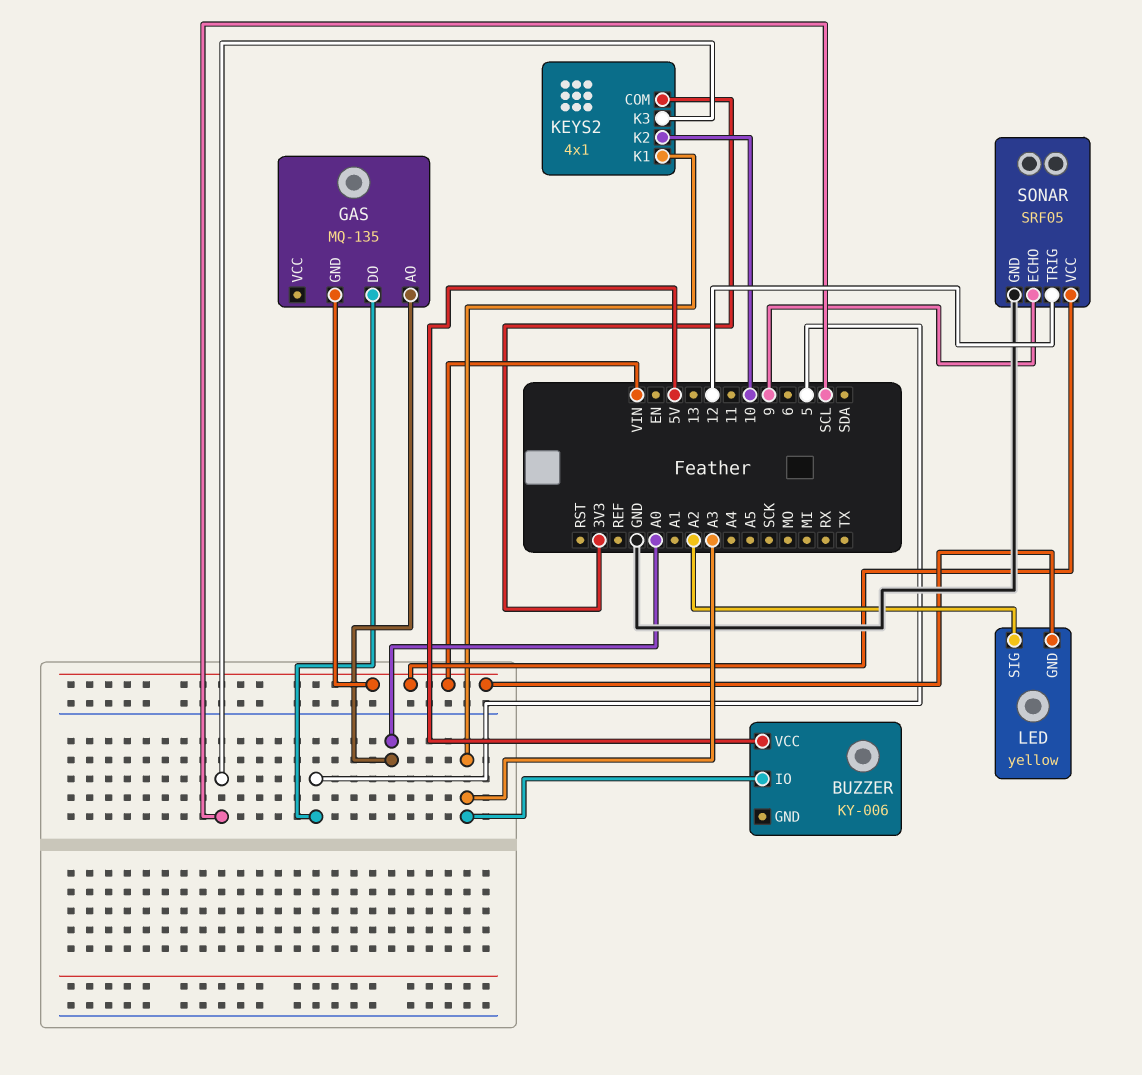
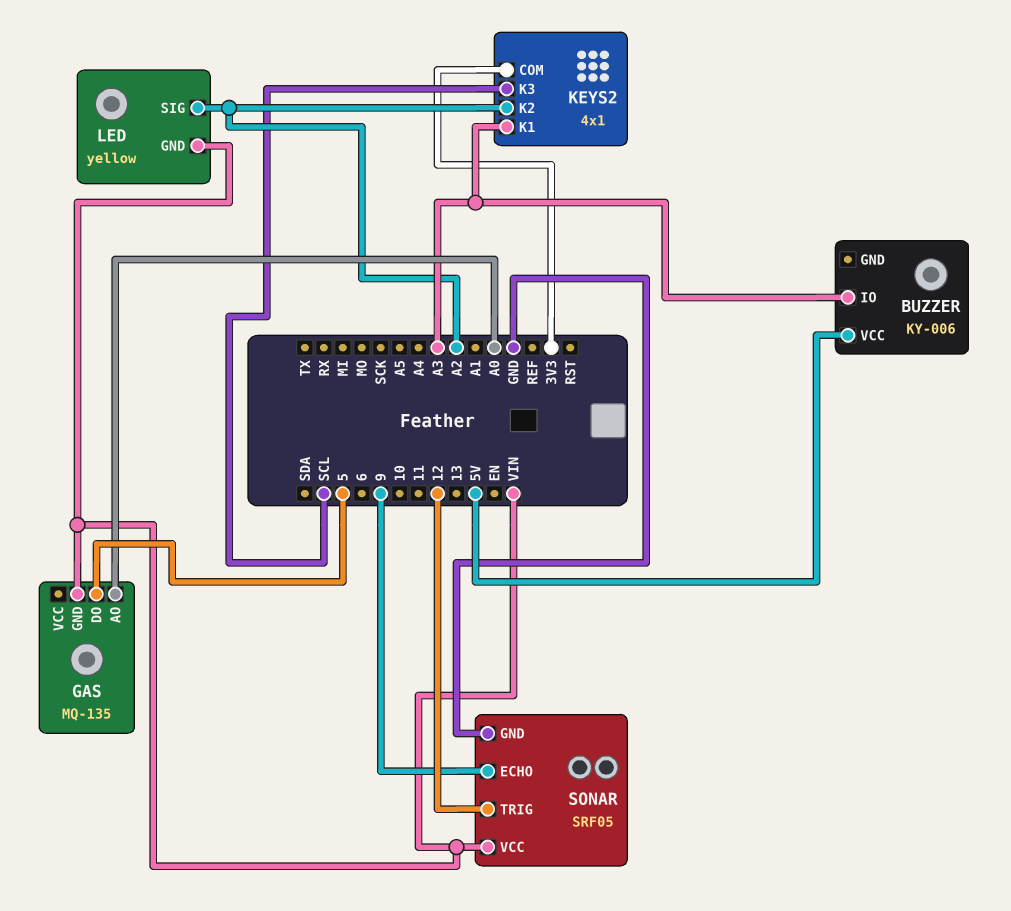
KEYS2 pin K2: 10 -> A2

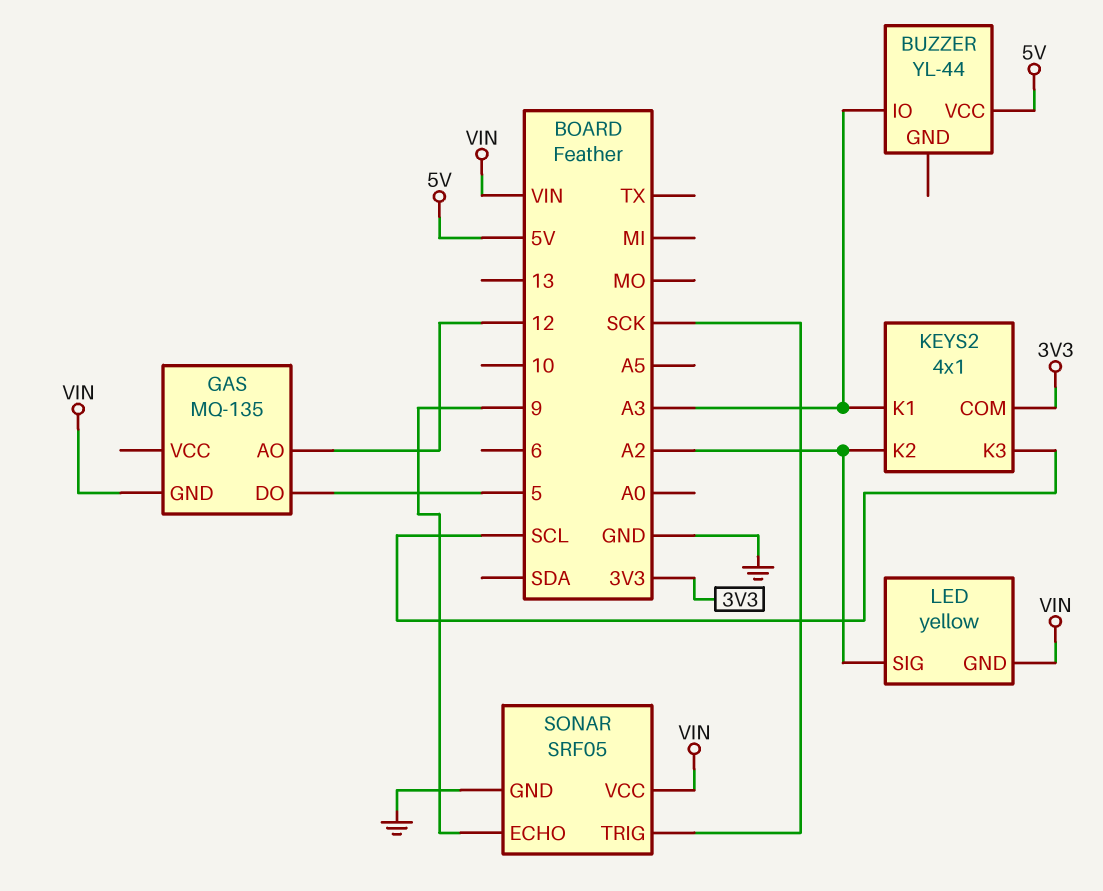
BUZZER: KY-006 -> YL-44
GAS pin AO: A0 -> 12
SONAR pin TRIG: 12 -> SCK

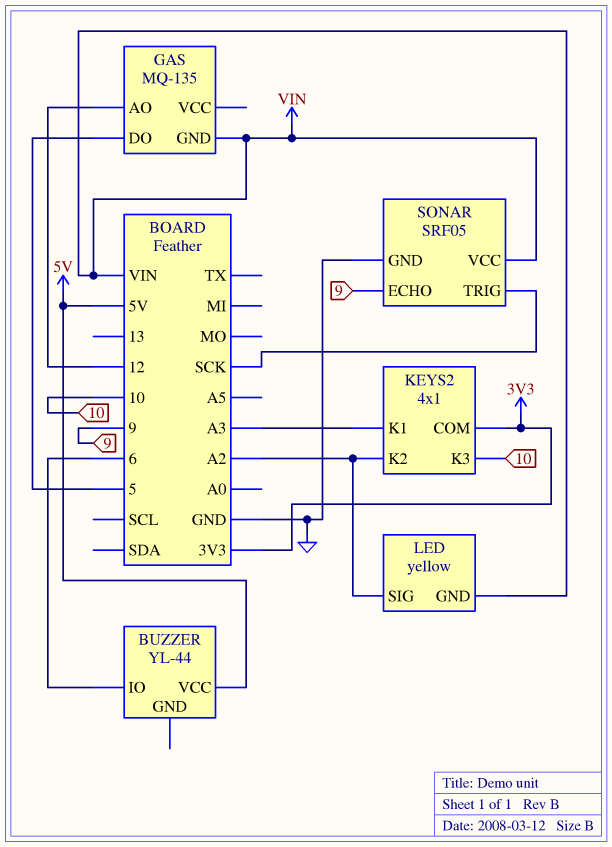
BUZZER pin IO: A3 -> 6
KEYS2 pin K3: SCL -> 10

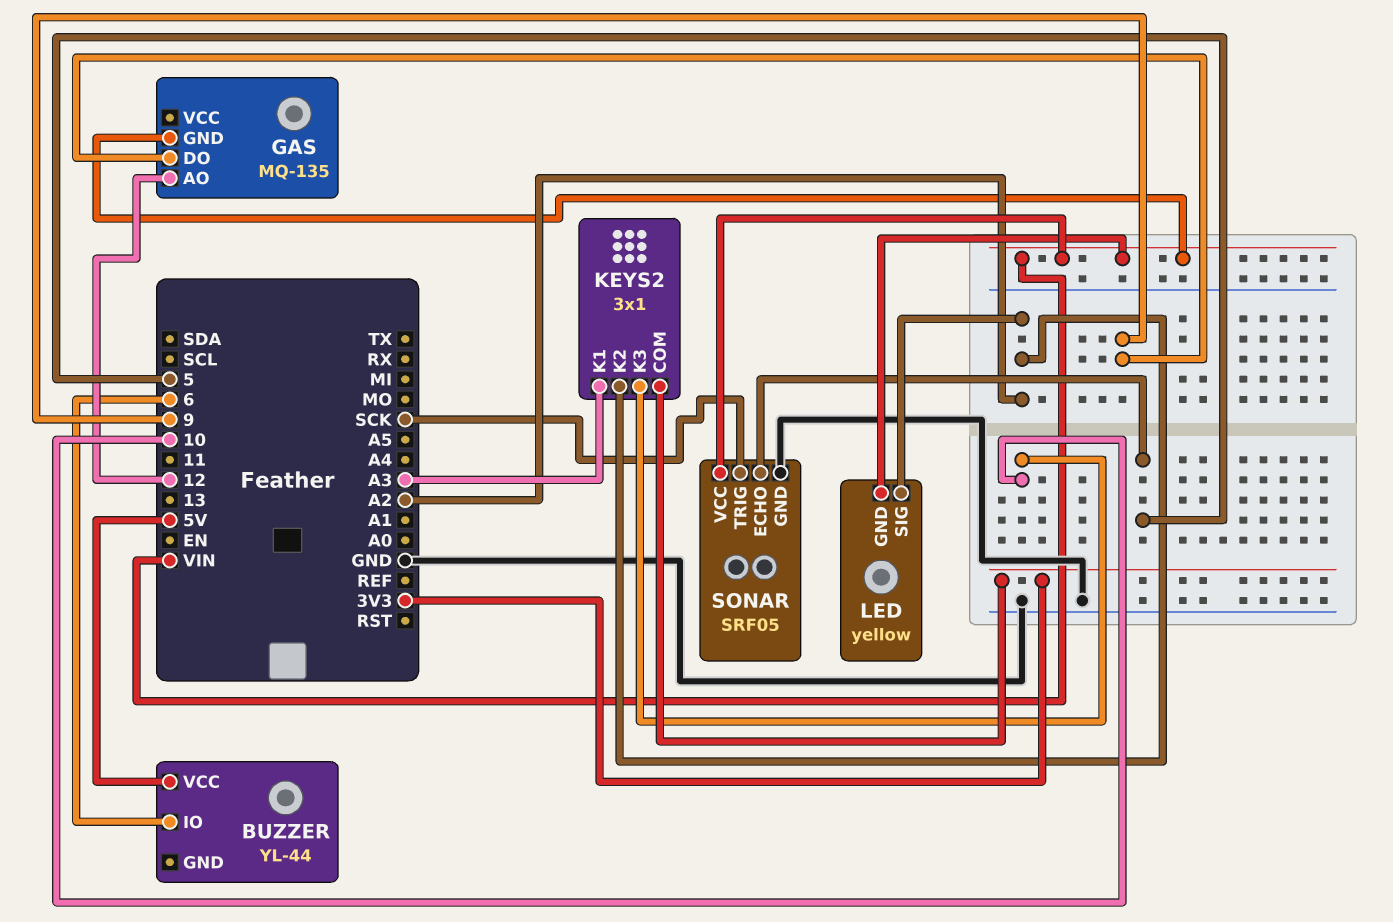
GAS pin DO: 5 -> 9
KEYS2: 4x1 -> 3x1
SONAR pin ECHO: 9 -> 5

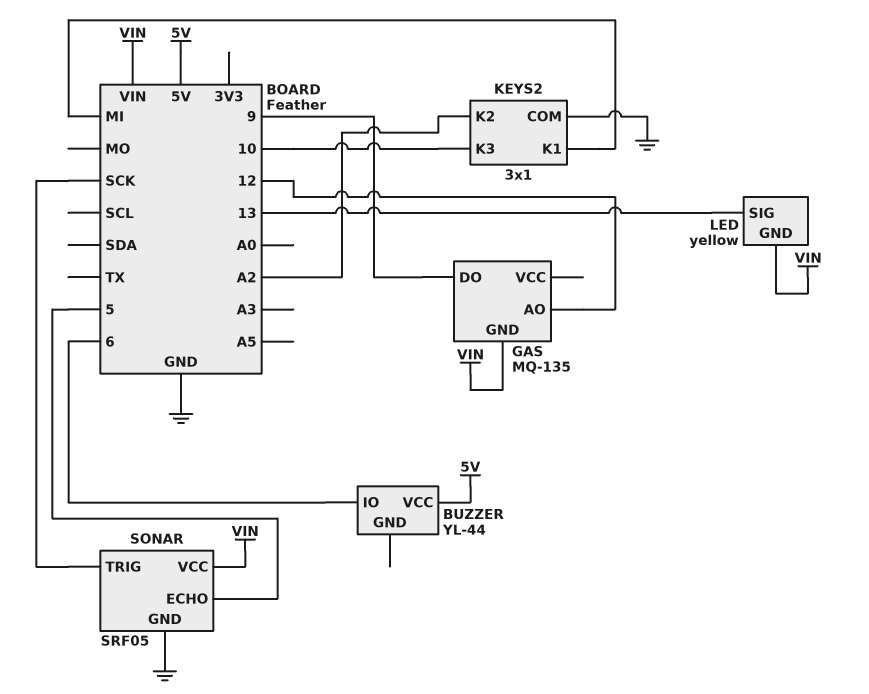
KEYS2 pin COM: 3V3 -> GND
KEYS2 pin K1: A3 -> MI
LED pin SIG: A2 -> 13

